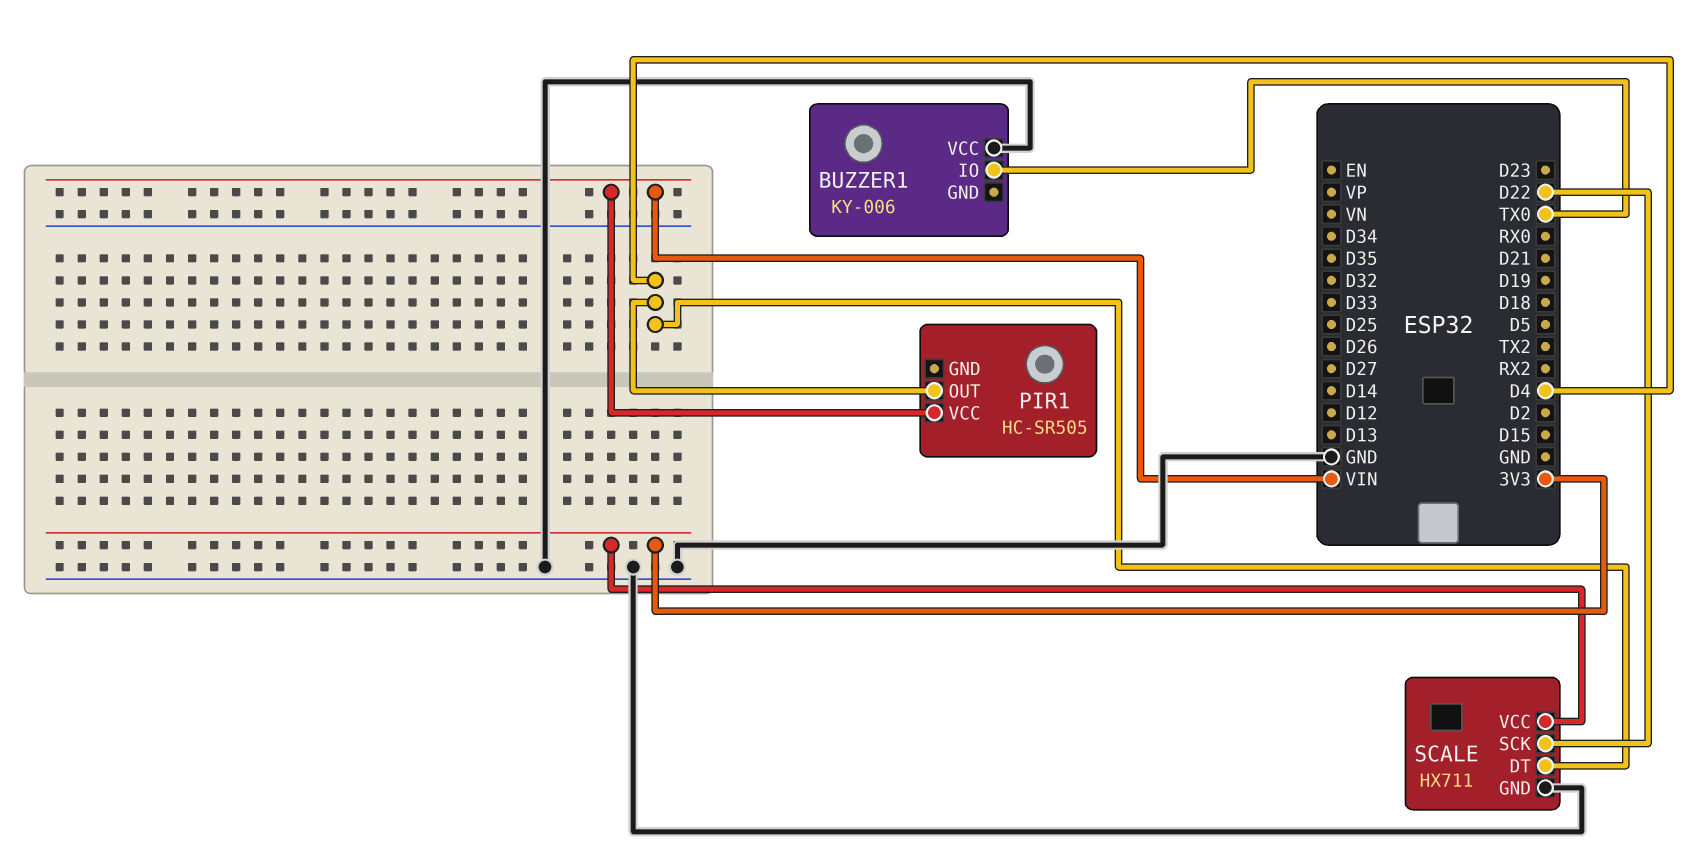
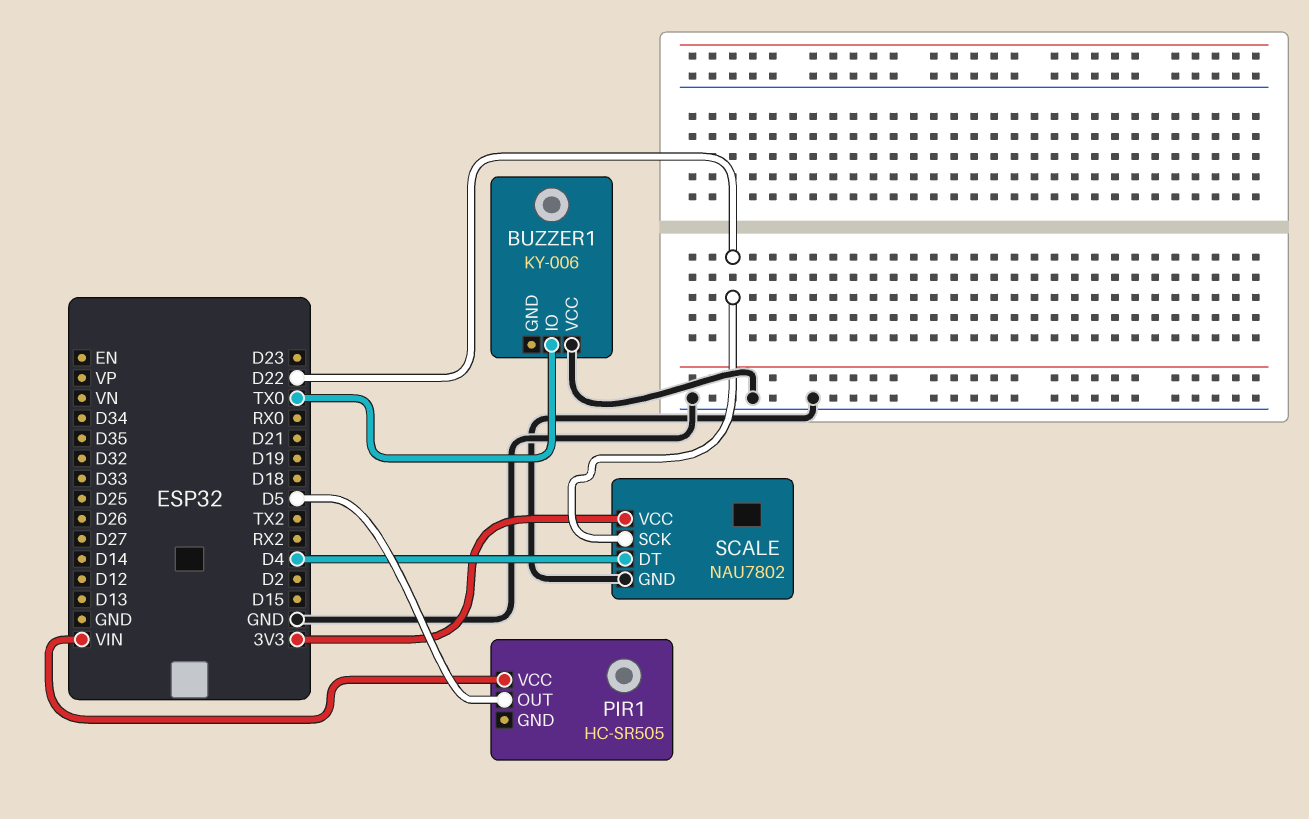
PIR1 pin OUT: D4 -> D5
SCALE: HX711 -> NAU7802

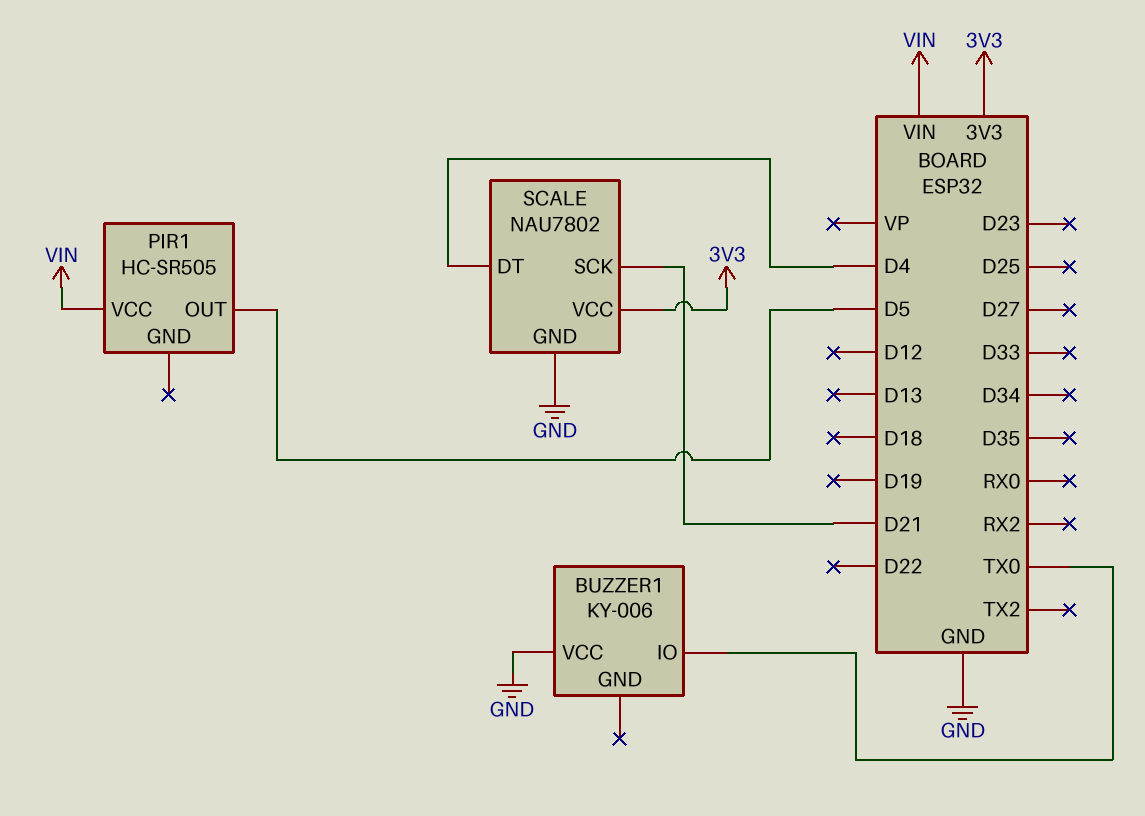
SCALE pin SCK: D22 -> D21

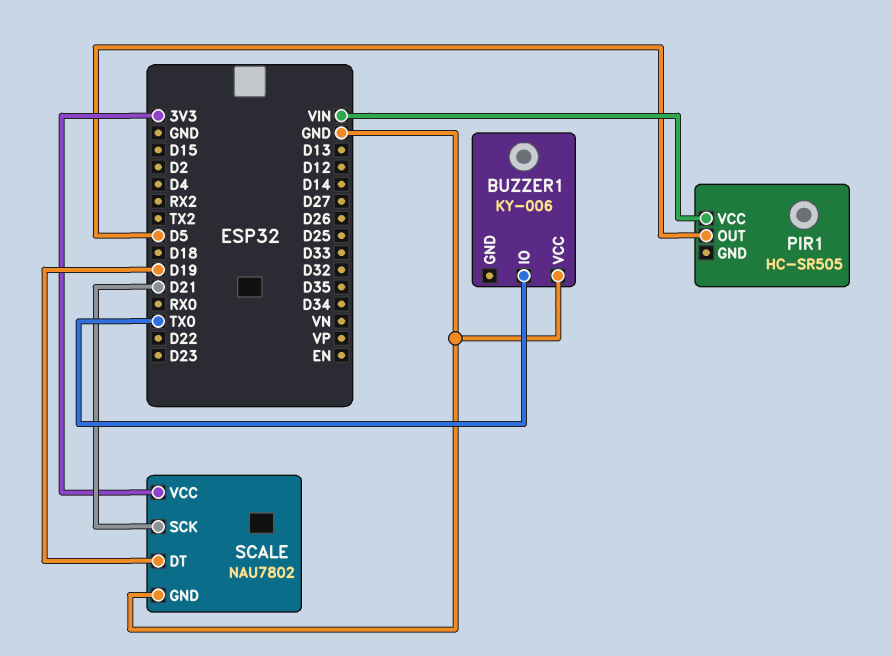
SCALE pin DT: D4 -> D19

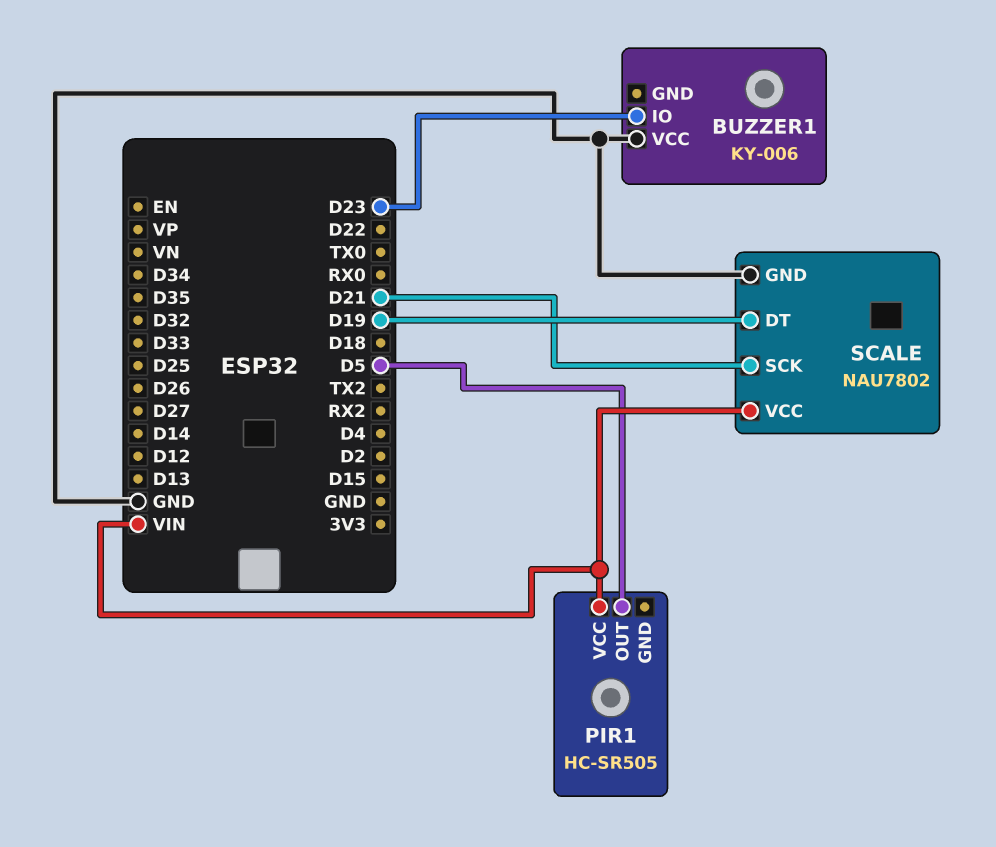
BUZZER1 pin IO: TX0 -> D23
SCALE pin VCC: 3V3 -> VIN

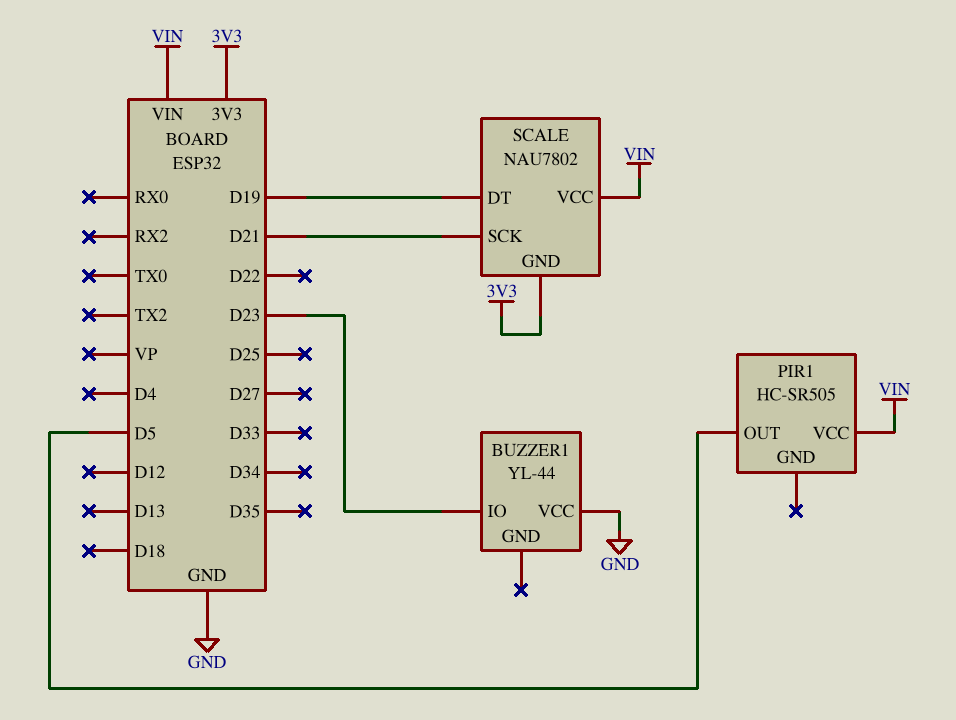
BUZZER1: KY-006 -> YL-44
SCALE pin GND: GND -> 3V3

